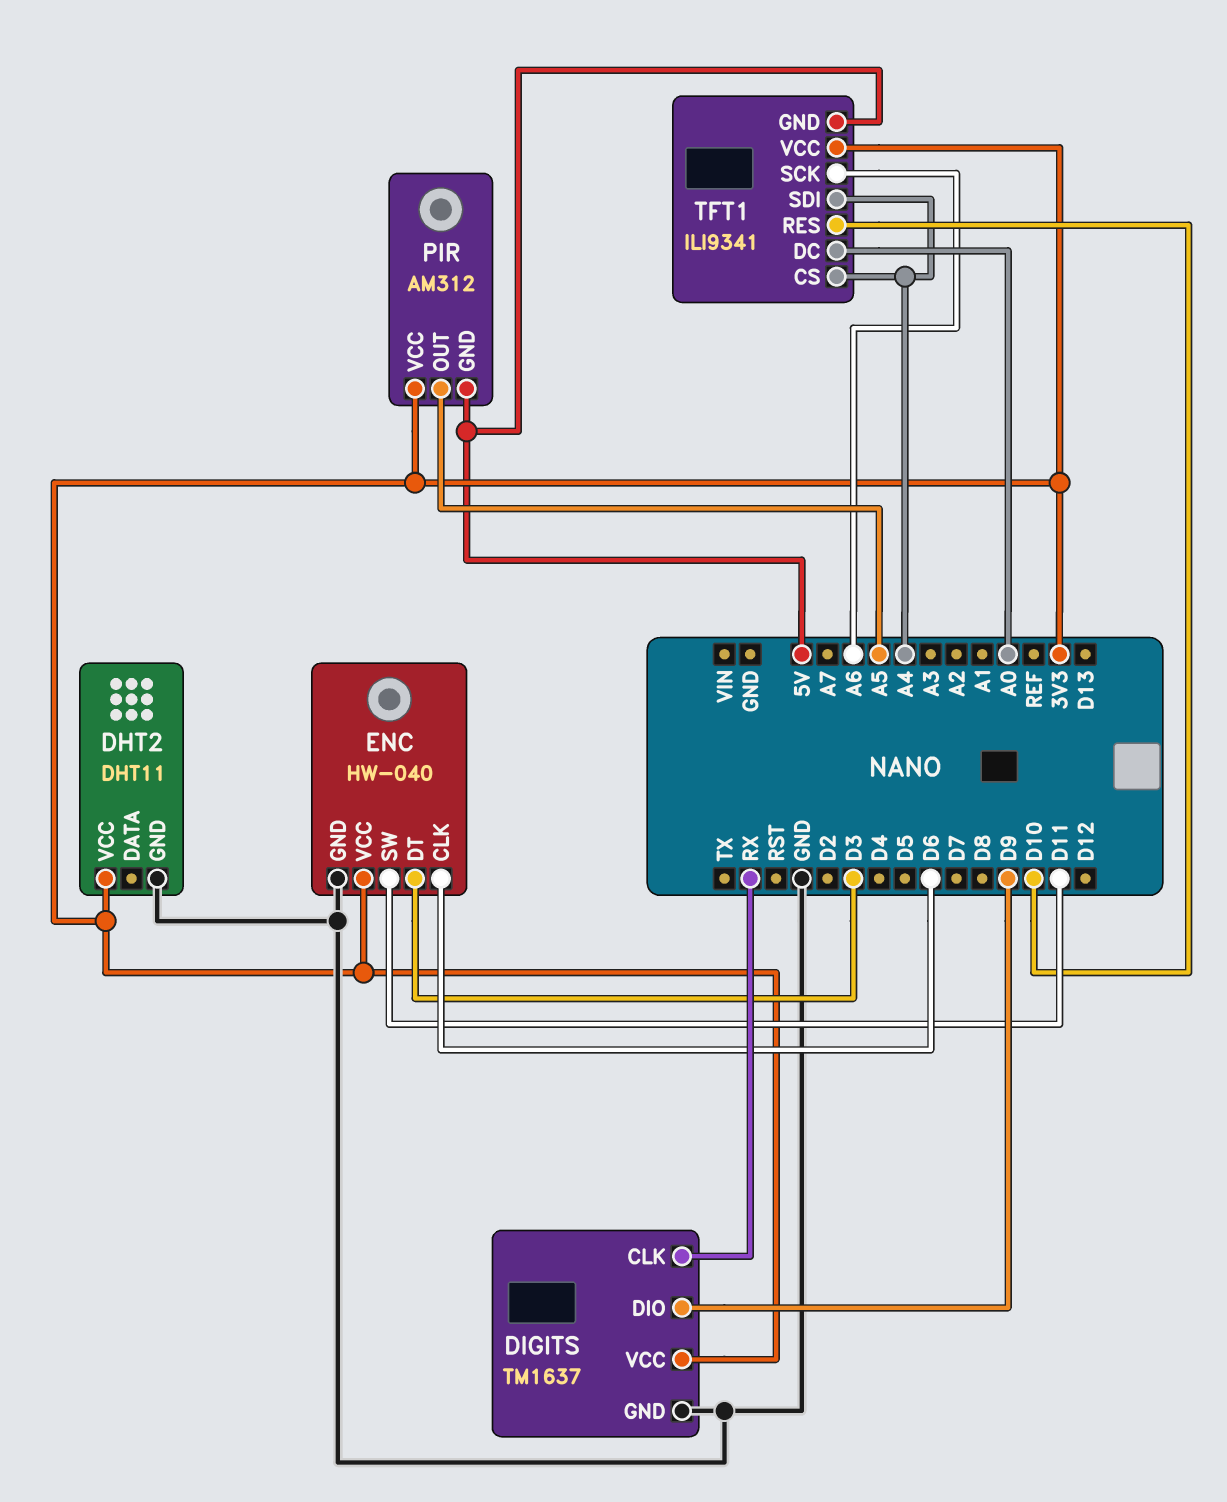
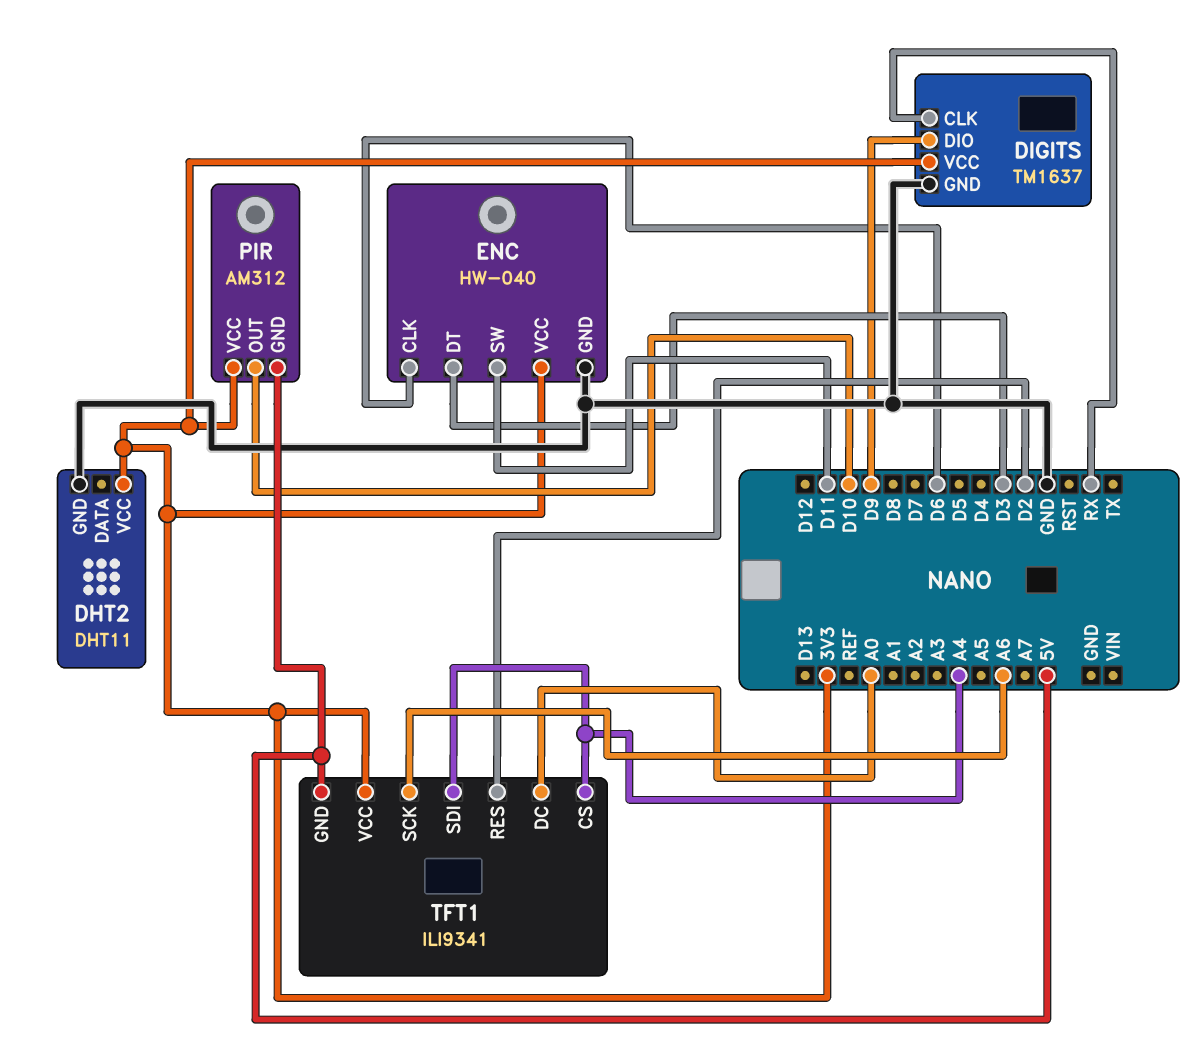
PIR pin OUT: A5 -> D10
TFT1 pin RES: D10 -> D2

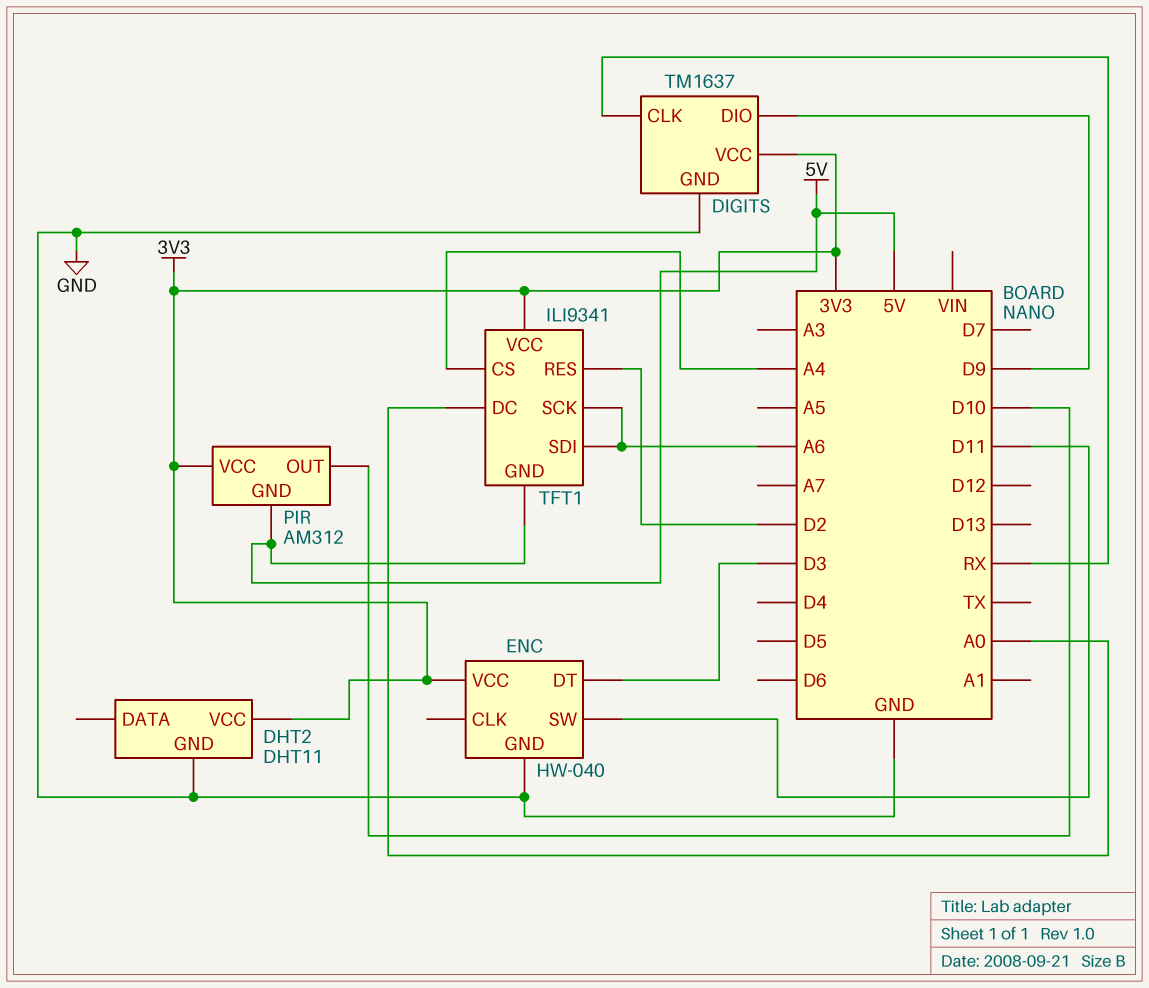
ENC pin CLK: D6 -> none
TFT1 pin SDI: A4 -> A6

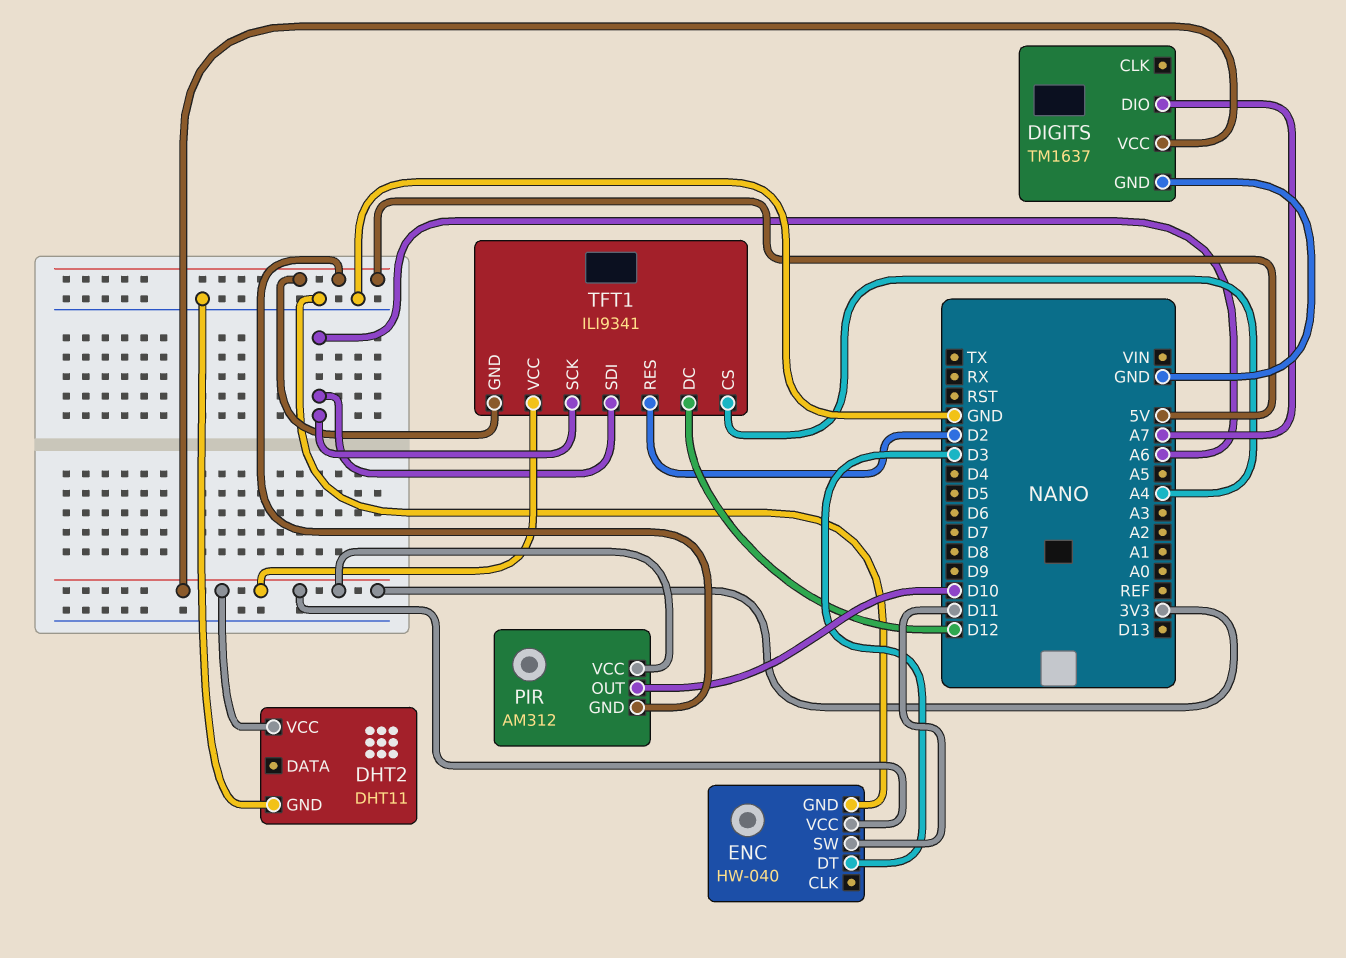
DIGITS pin CLK: RX -> none
DIGITS pin DIO: D9 -> A7
TFT1 pin DC: A0 -> D12

